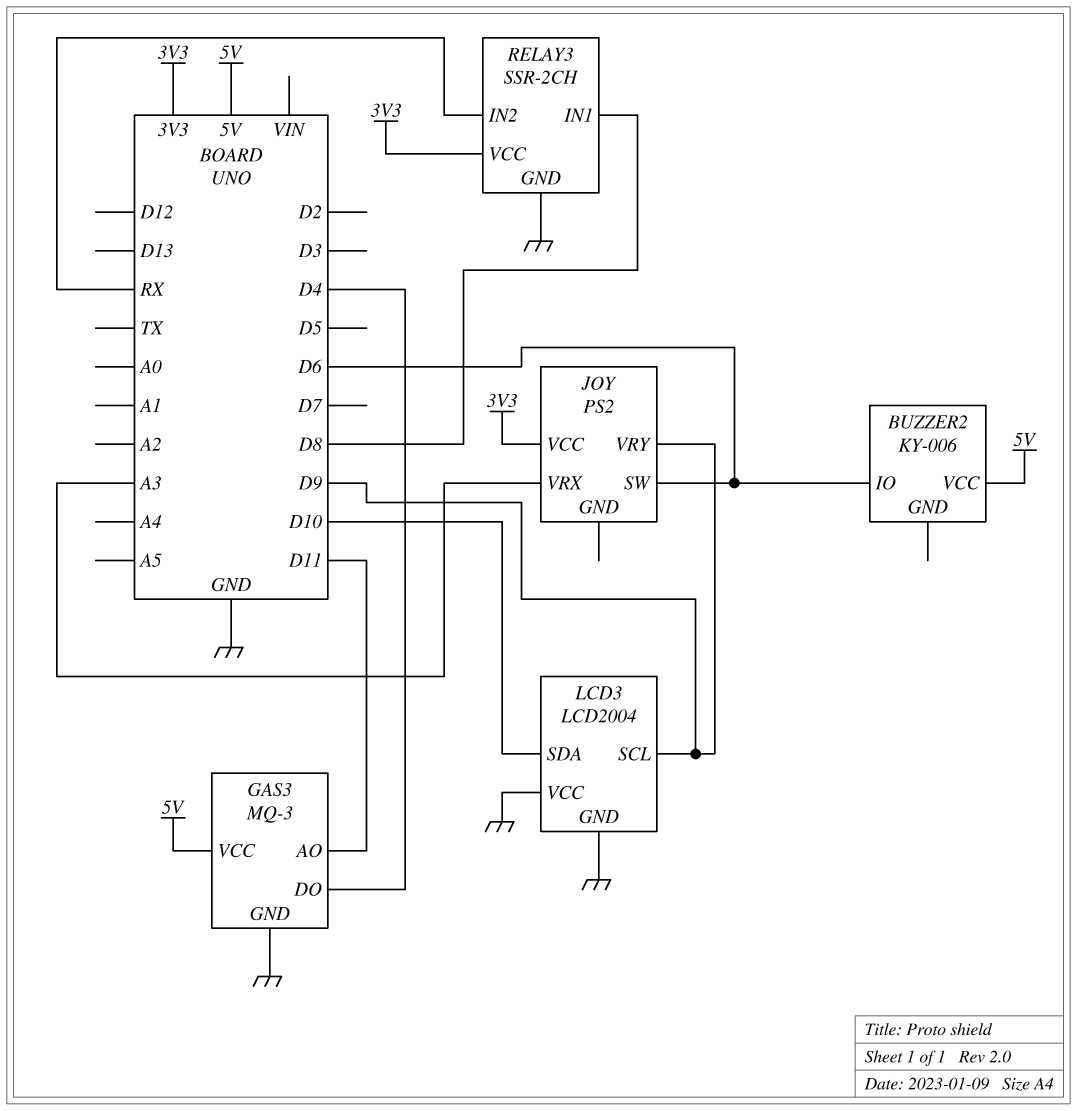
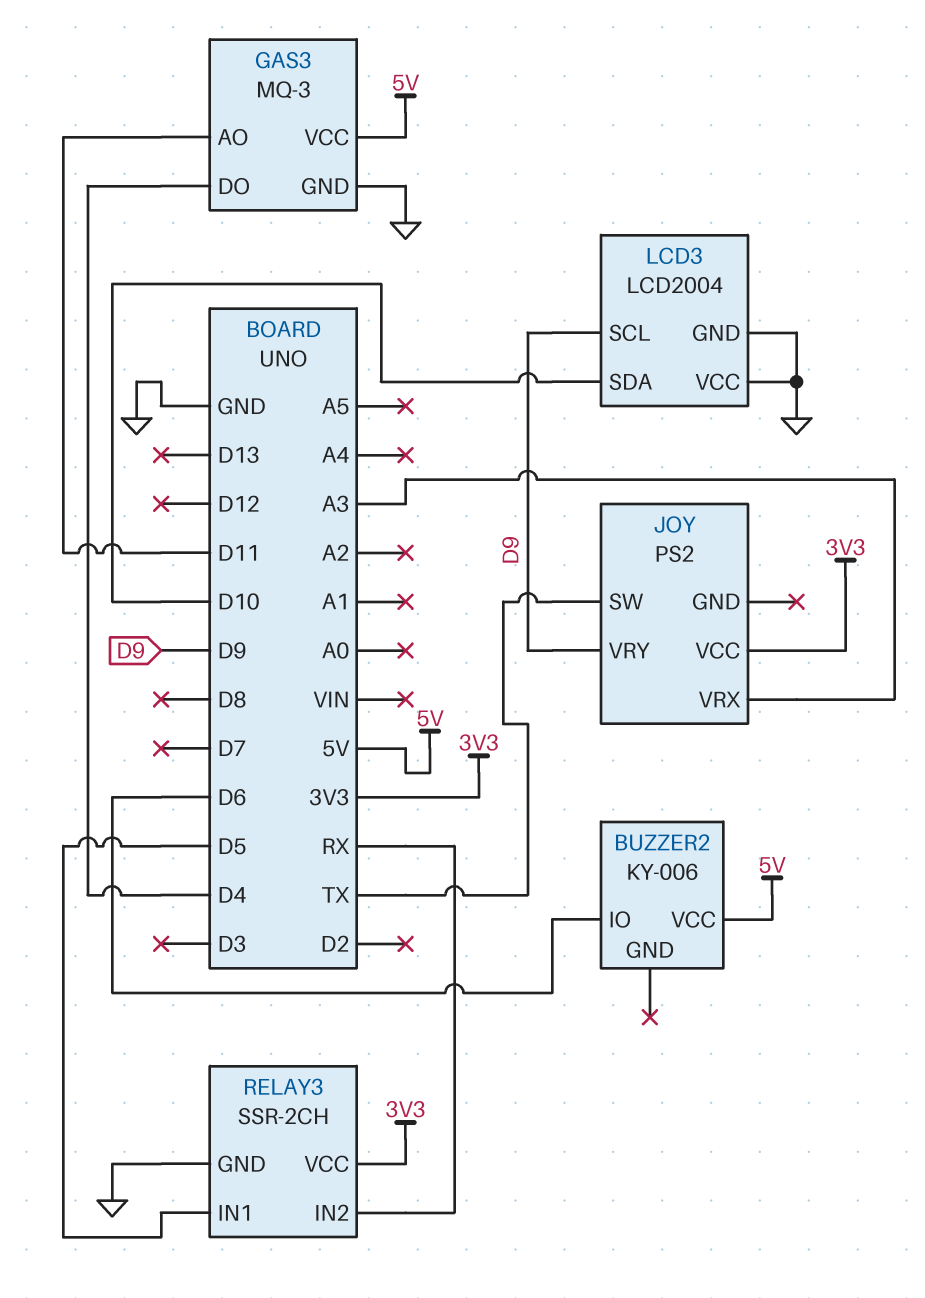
JOY pin SW: D6 -> TX
RELAY3 pin IN1: D8 -> D5

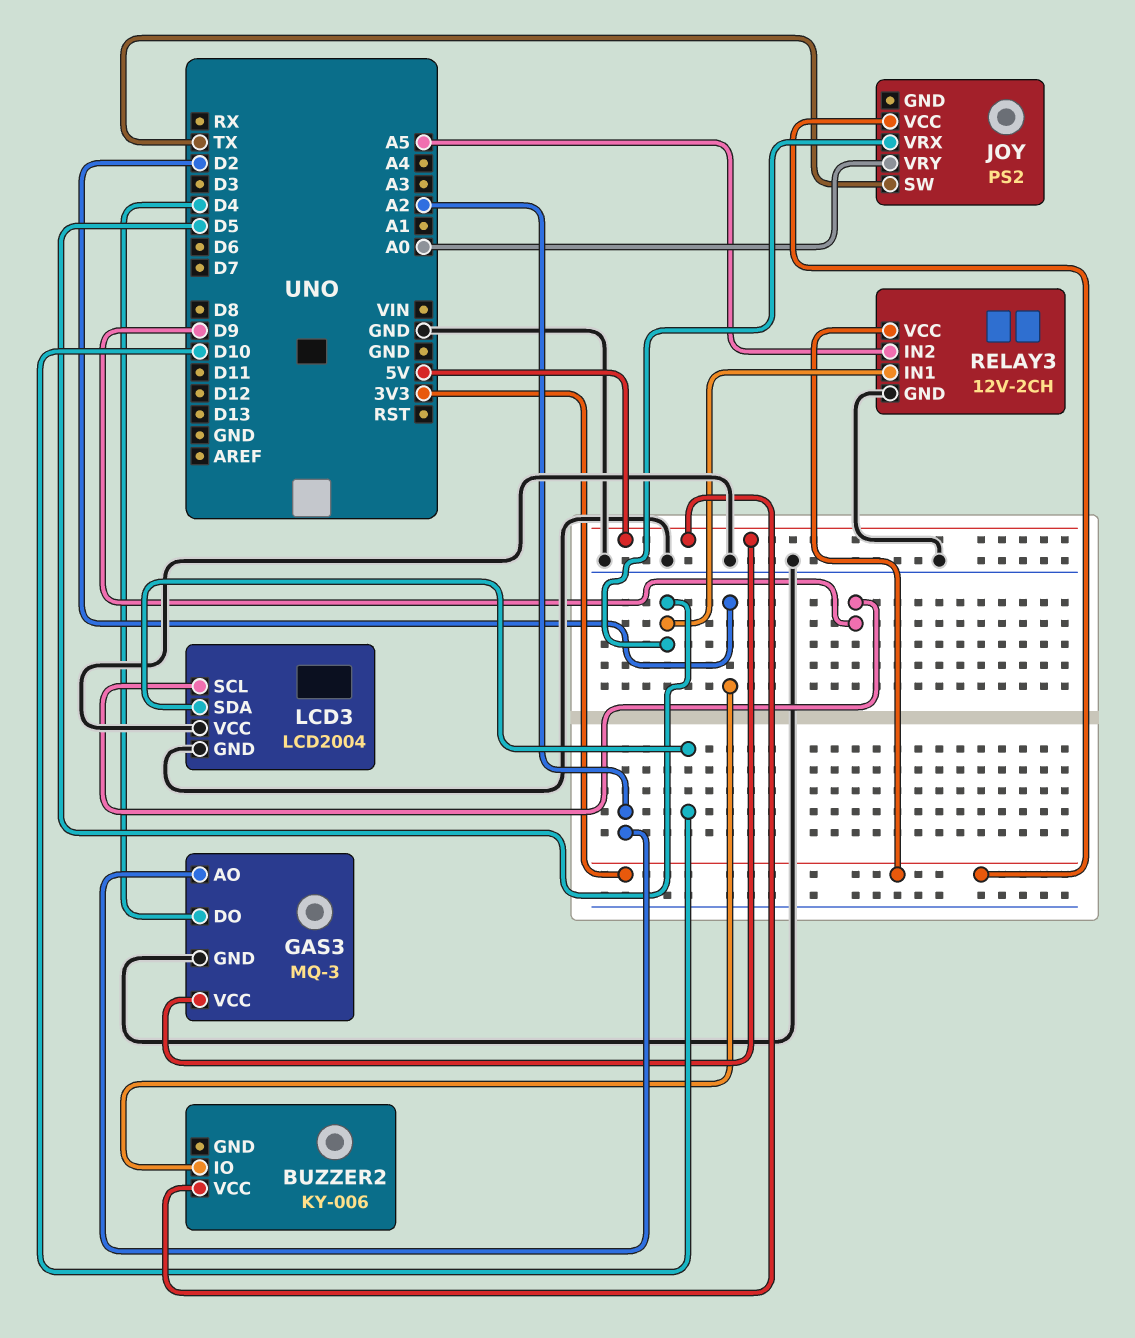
BUZZER2 pin IO: D6 -> D2
GAS3 pin AO: D11 -> A2
JOY pin VRX: A3 -> D5
JOY pin VRY: D9 -> A0
RELAY3: SSR-2CH -> 12V-2CH
RELAY3 pin IN2: RX -> A5

